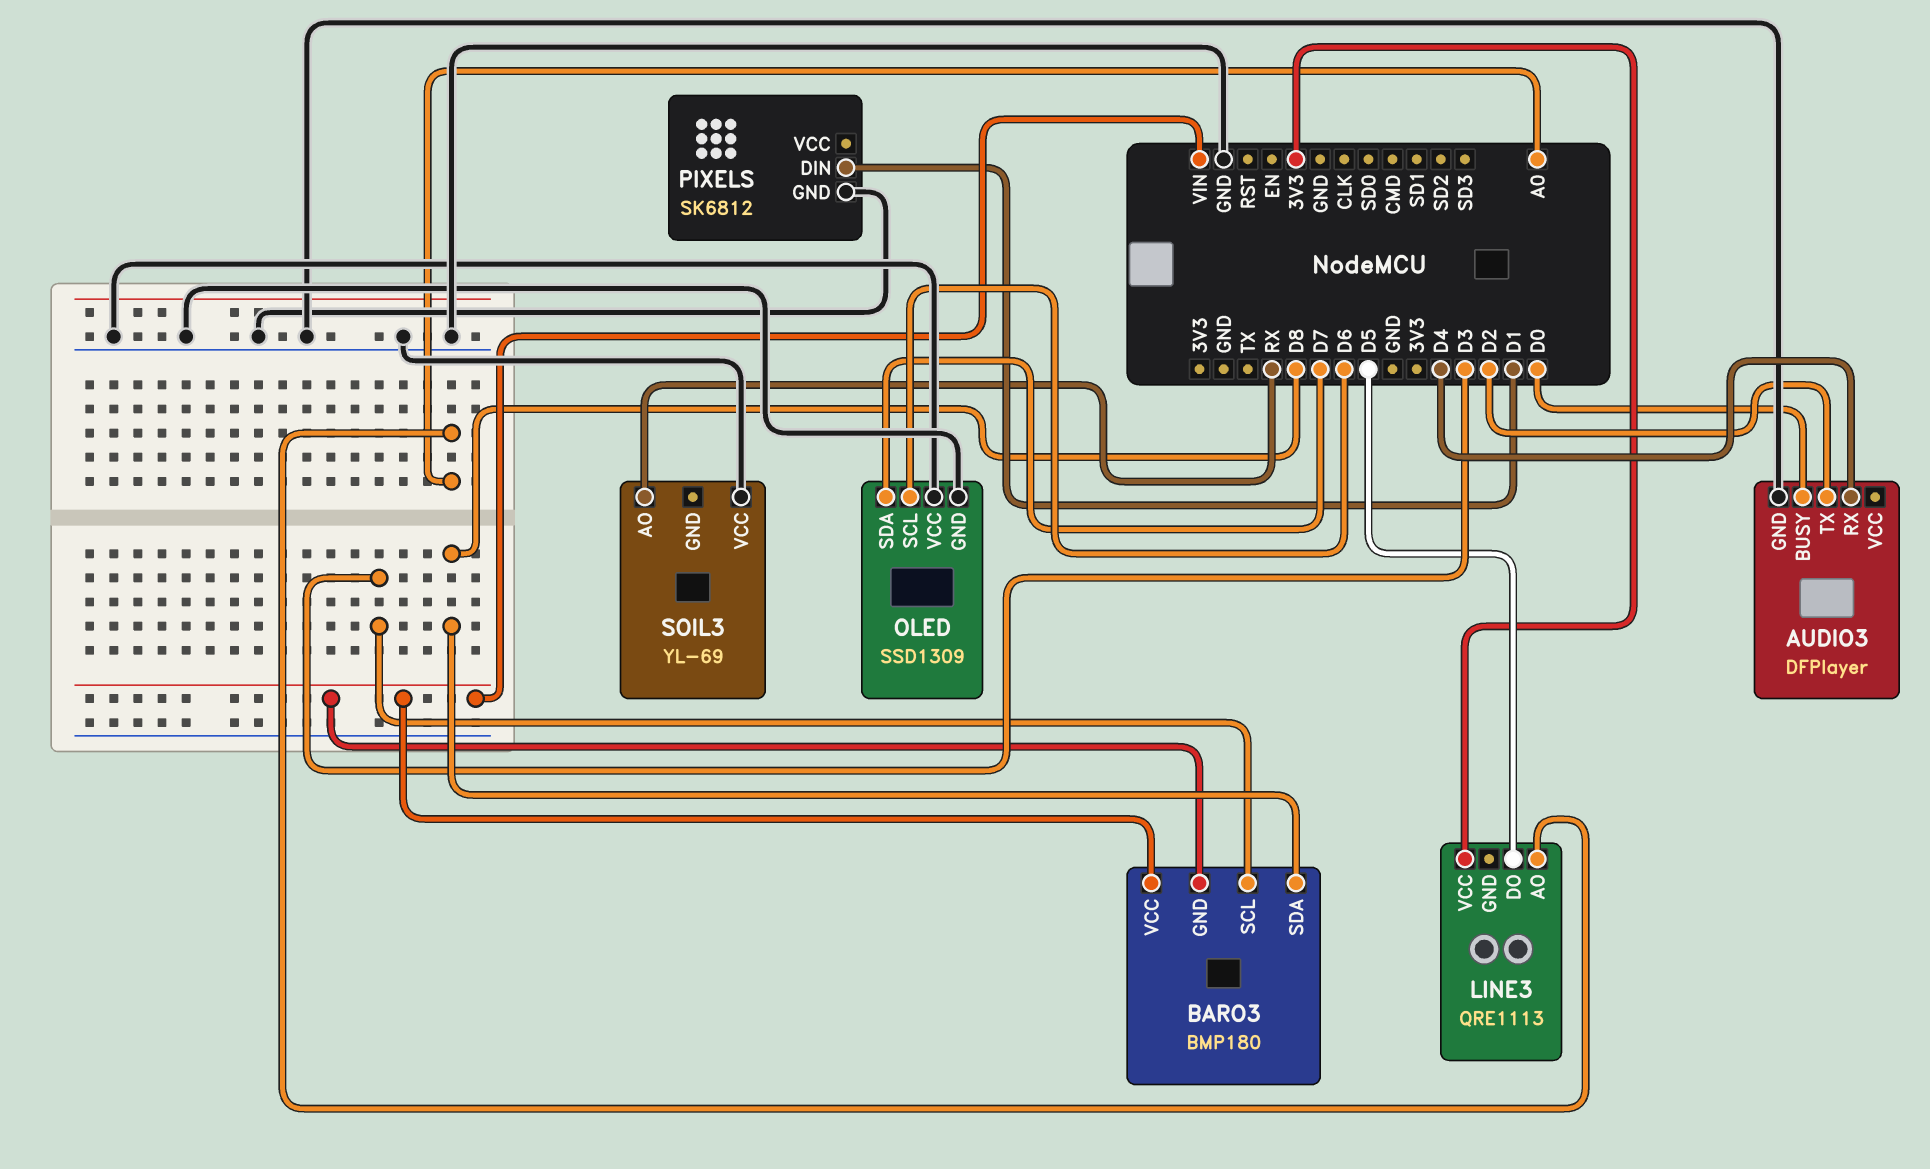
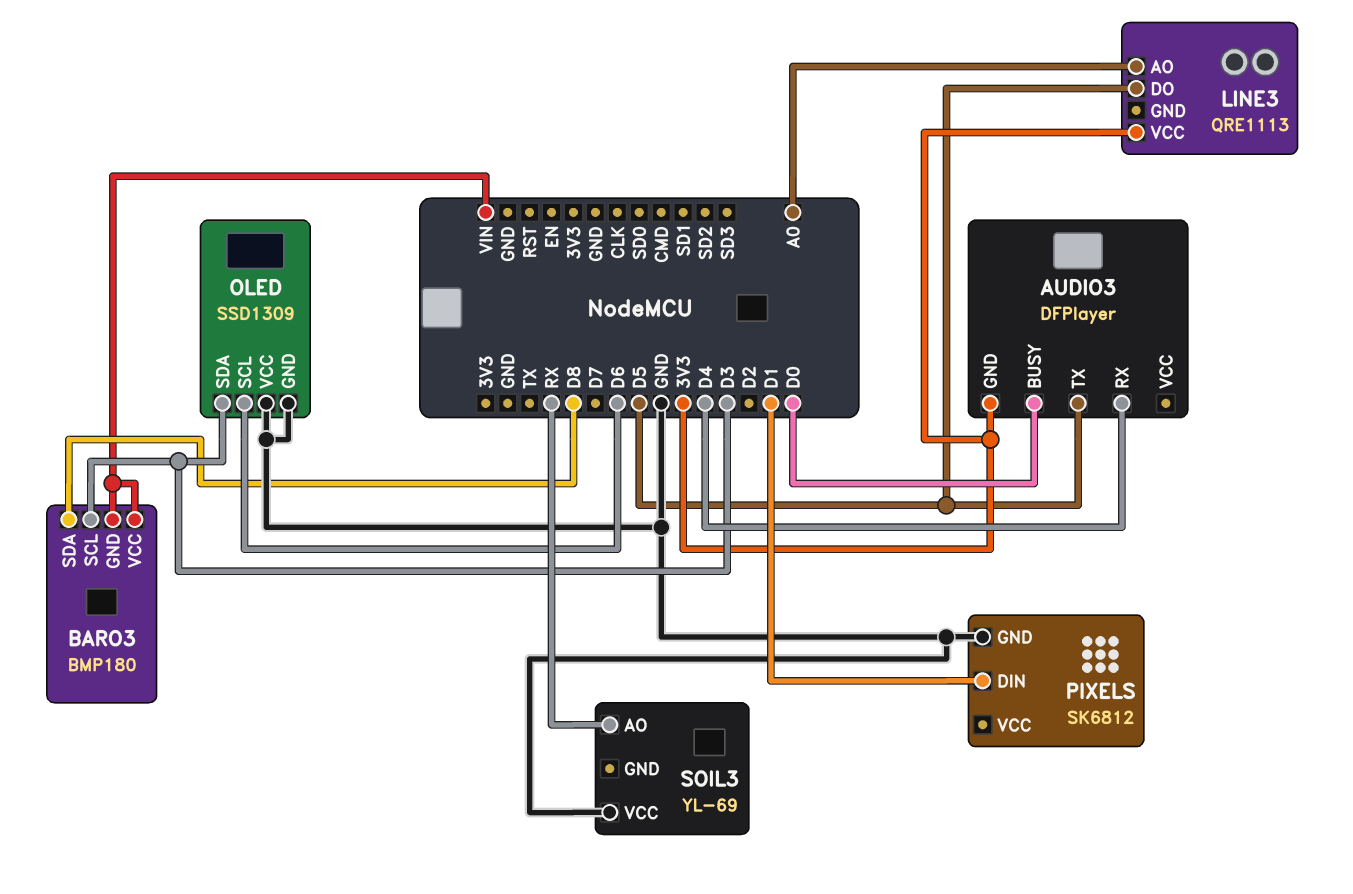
AUDIO3 pin GND: GND -> 3V3
AUDIO3 pin TX: D2 -> D5
OLED pin SDA: D7 -> D3

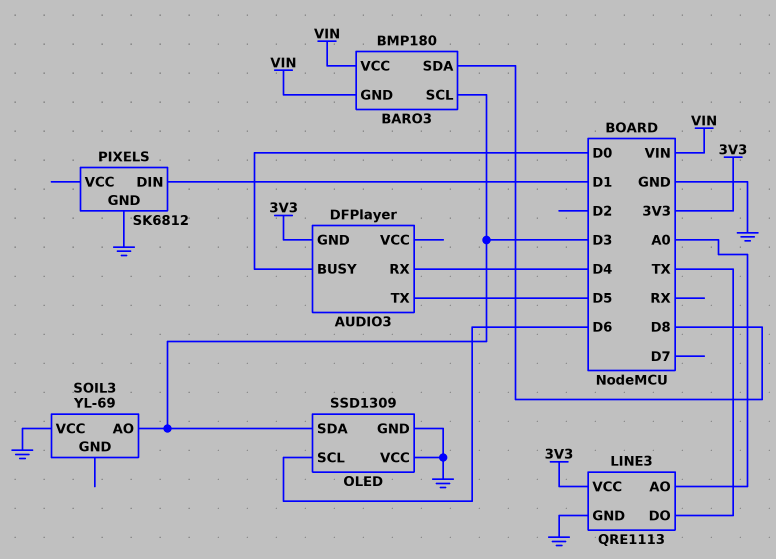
LINE3 pin DO: D5 -> TX
LINE3 pin GND: none -> GND
SOIL3 pin AO: RX -> D3

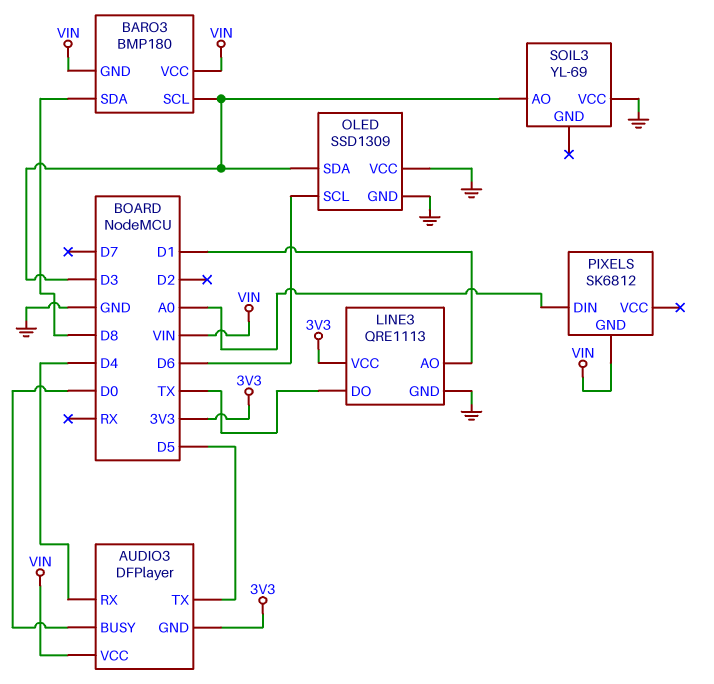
AUDIO3 pin VCC: none -> VIN
LINE3 pin AO: A0 -> D1
PIXELS pin DIN: D1 -> A0
PIXELS pin GND: GND -> VIN

